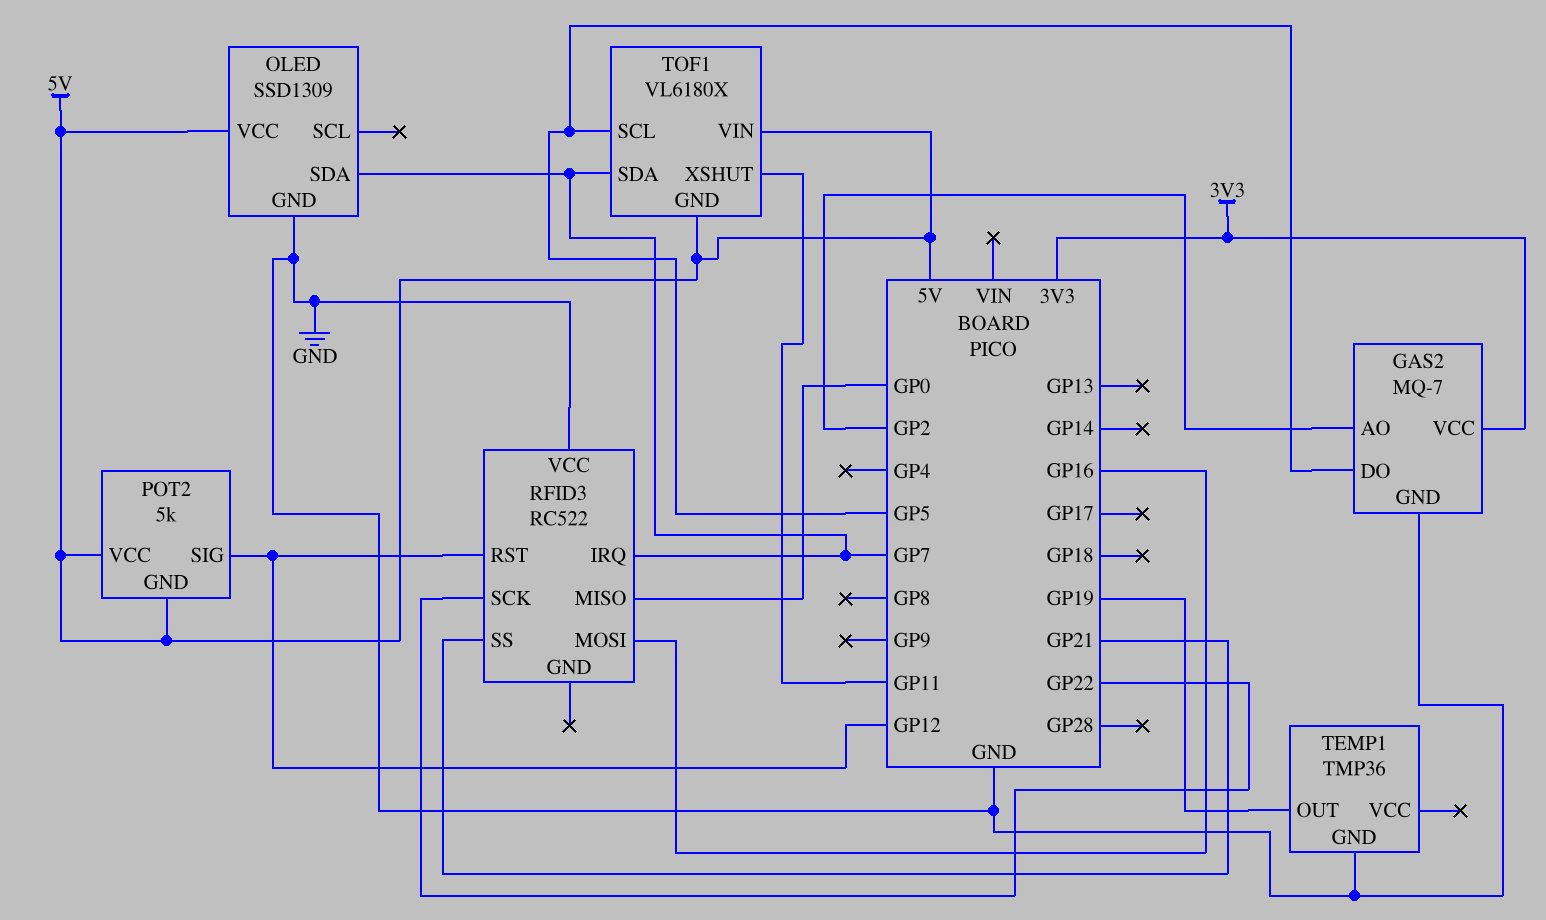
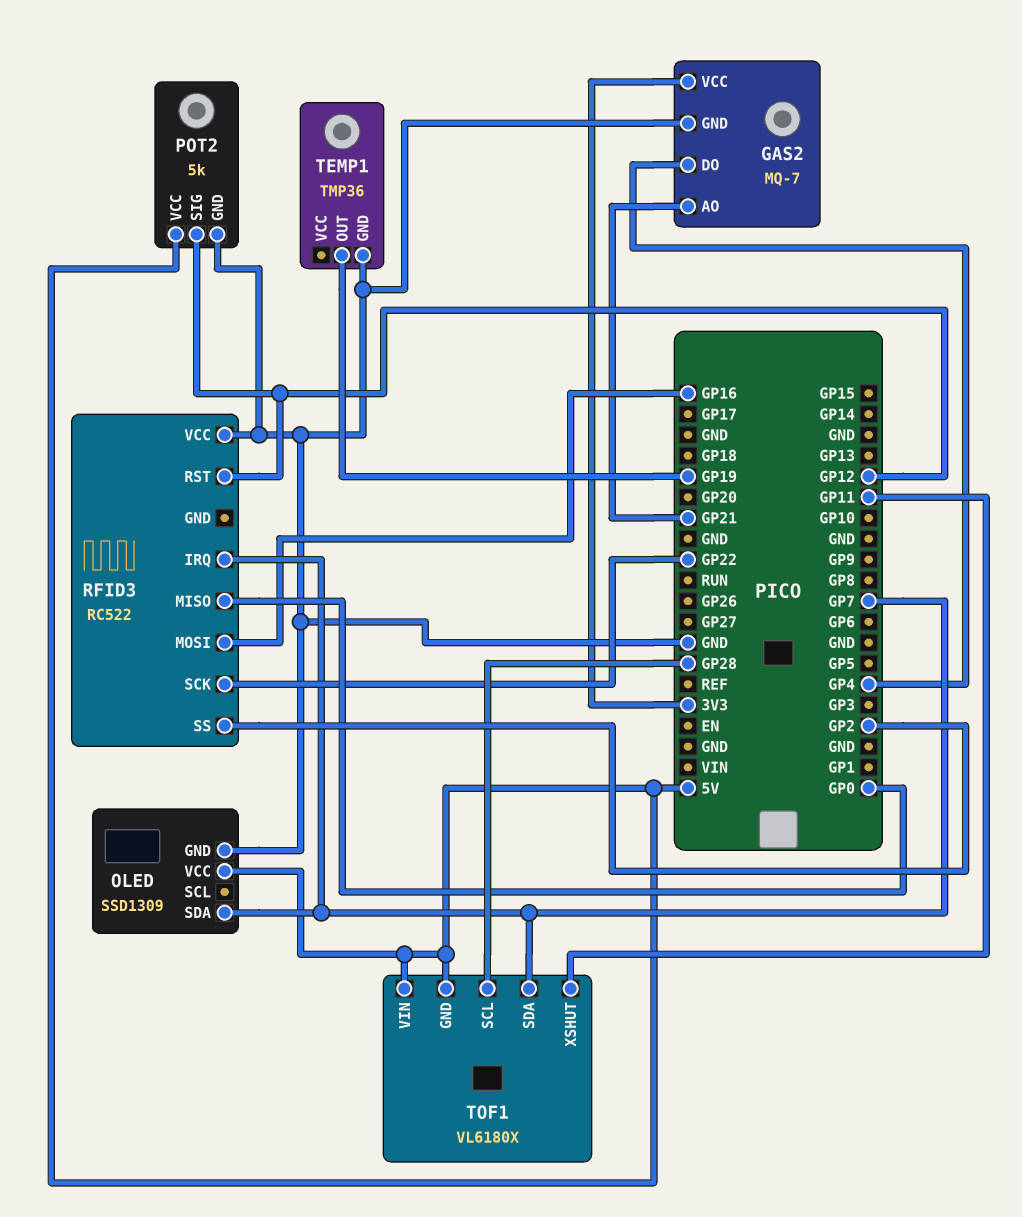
GAS2 pin AO: GP2 -> GP21
GAS2 pin DO: GP5 -> GP4
POT2 pin GND: 5V -> GND
RFID3 pin SS: GP21 -> GP2
TOF1 pin SCL: GP5 -> GP28

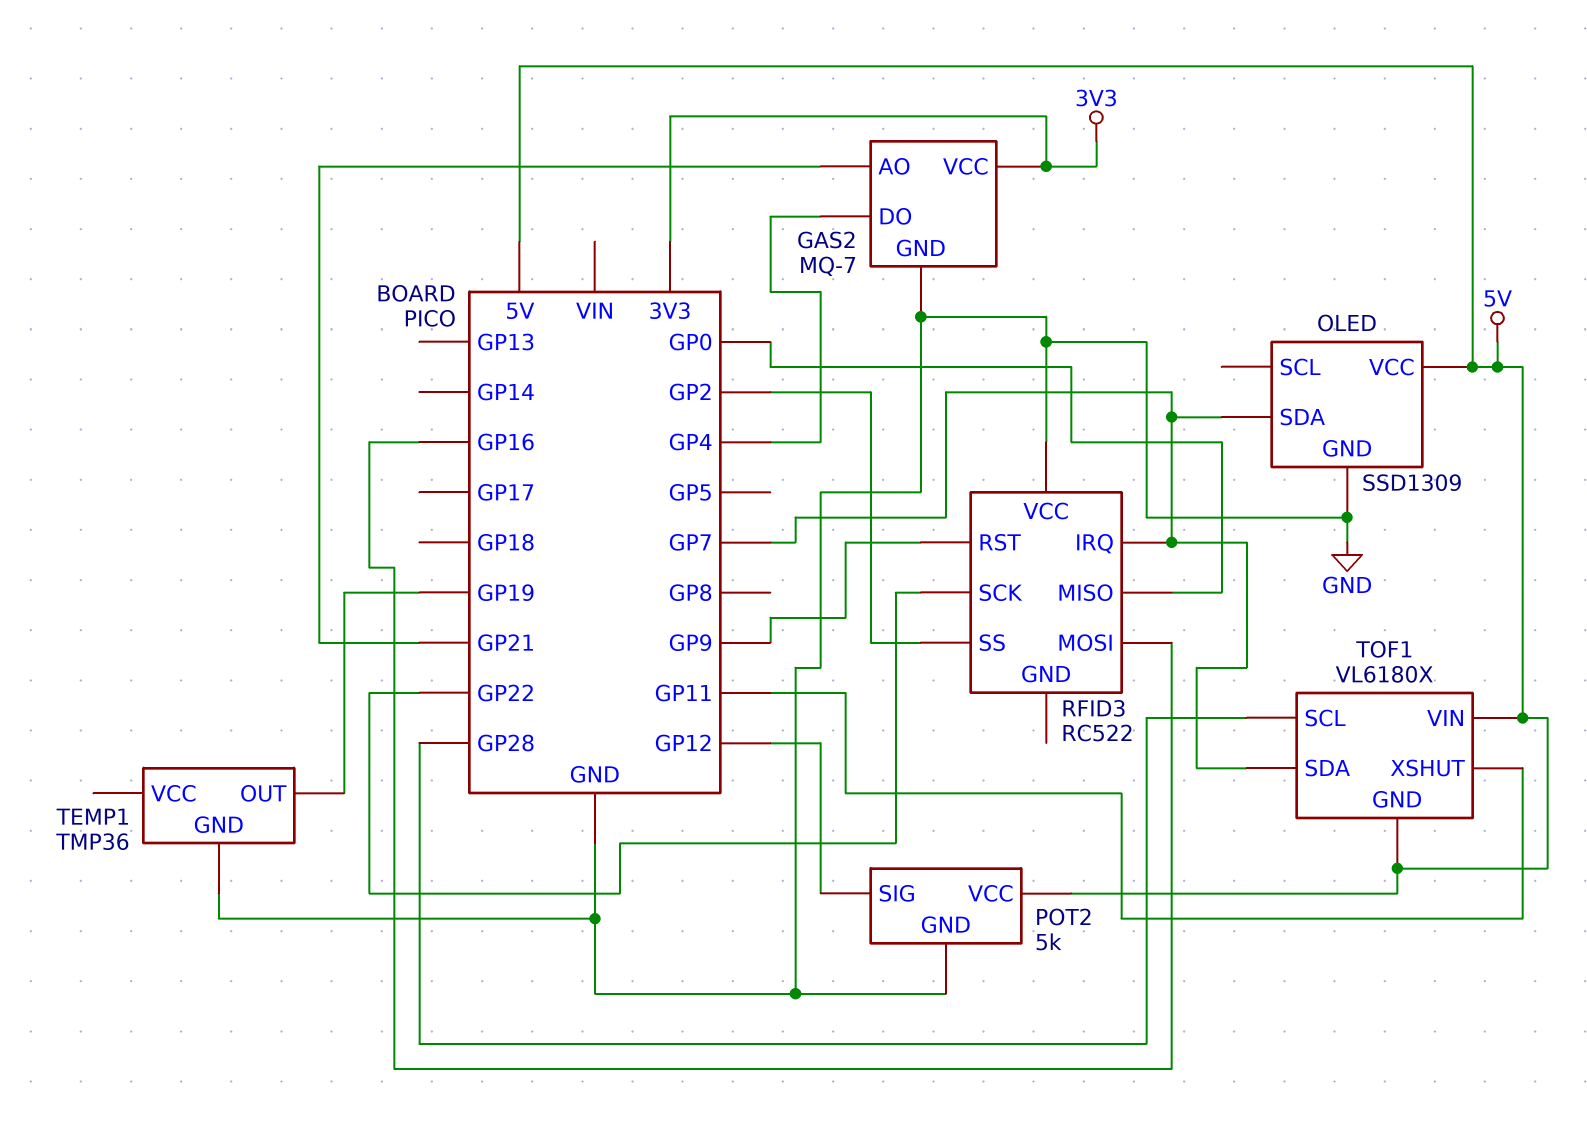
RFID3 pin RST: GP12 -> GP9

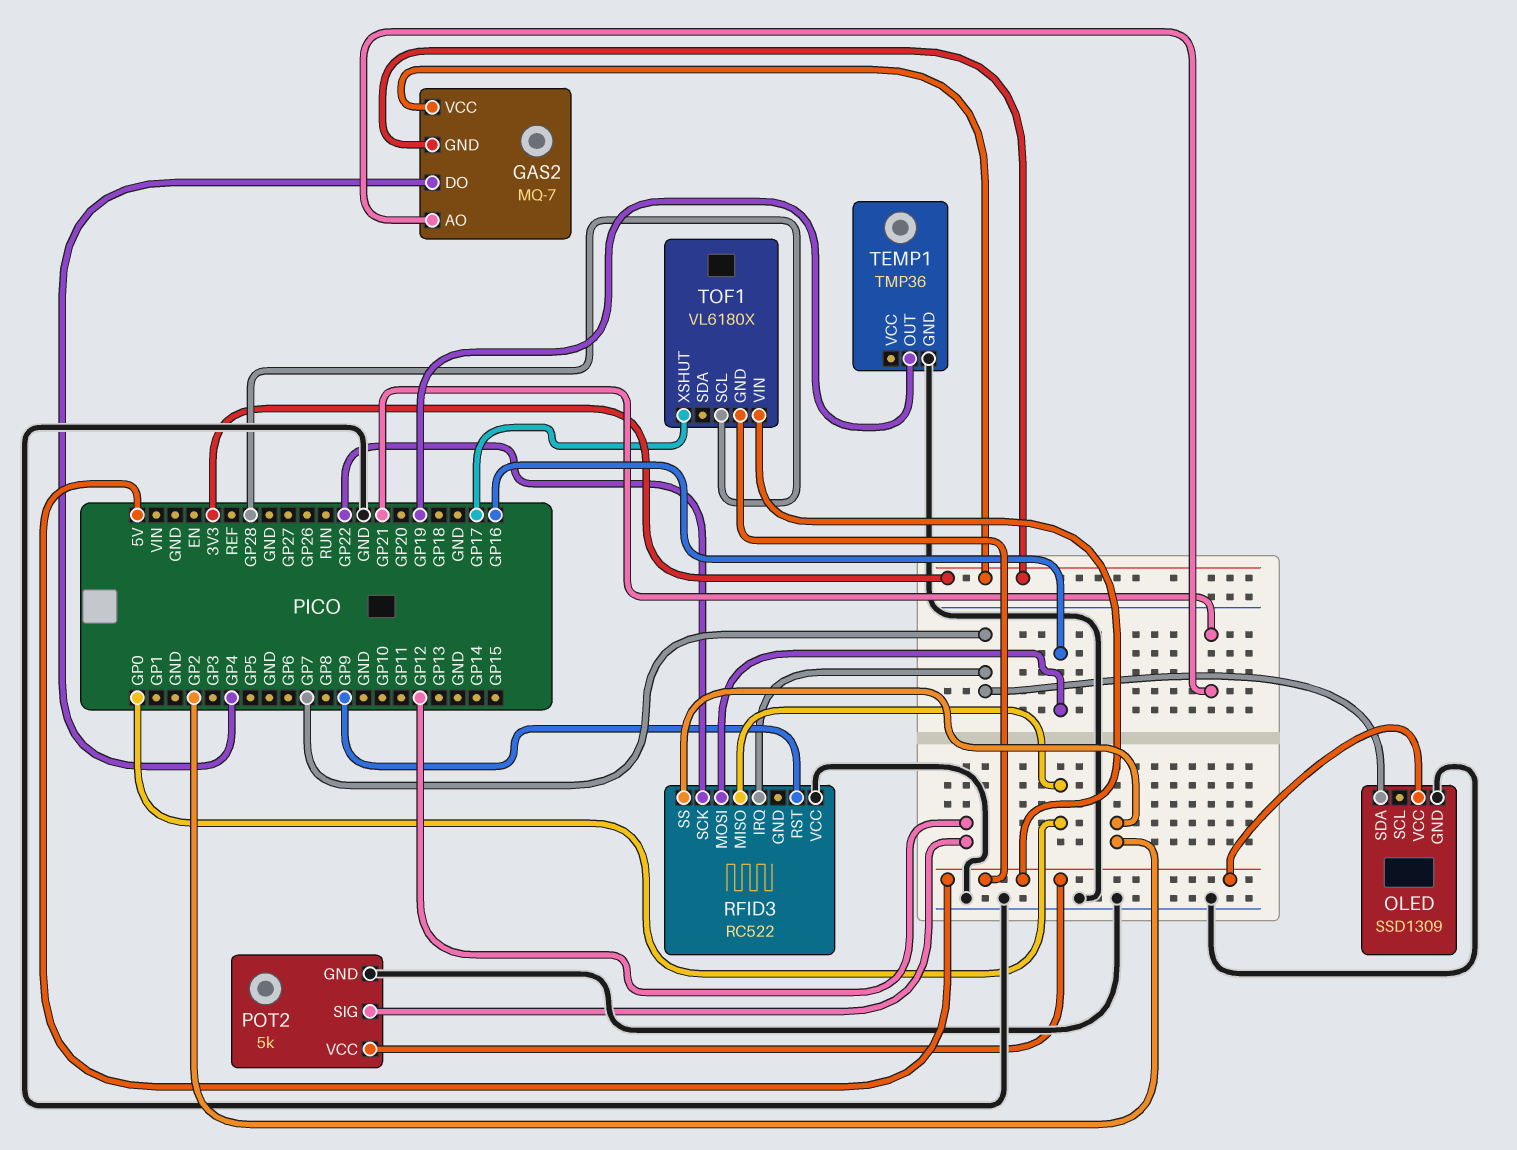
GAS2 pin GND: GND -> 3V3
TOF1 pin SDA: GP7 -> none
TOF1 pin XSHUT: GP11 -> GP17

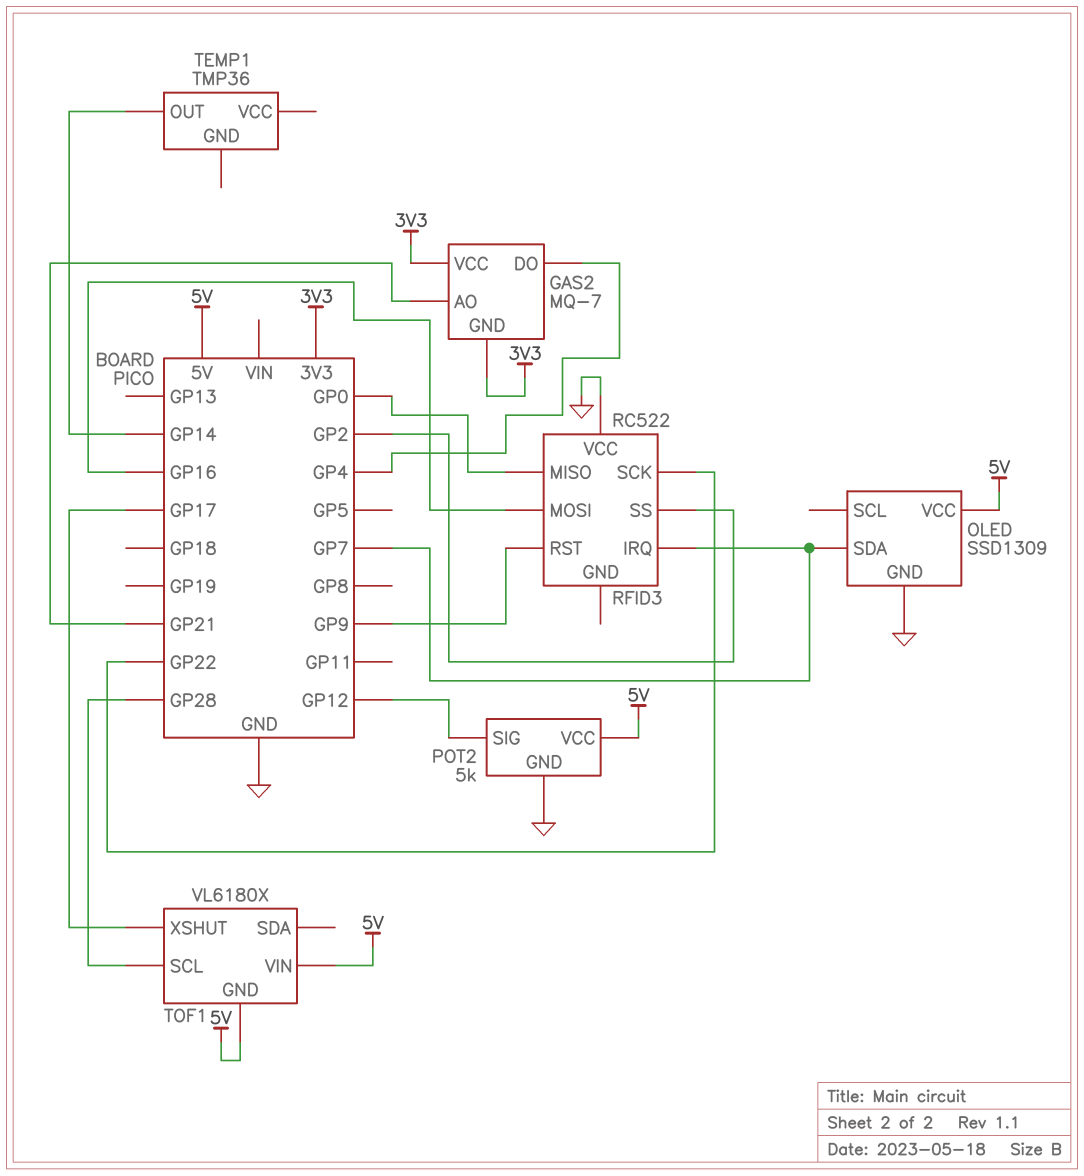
TEMP1 pin GND: GND -> none
TEMP1 pin OUT: GP19 -> GP14

